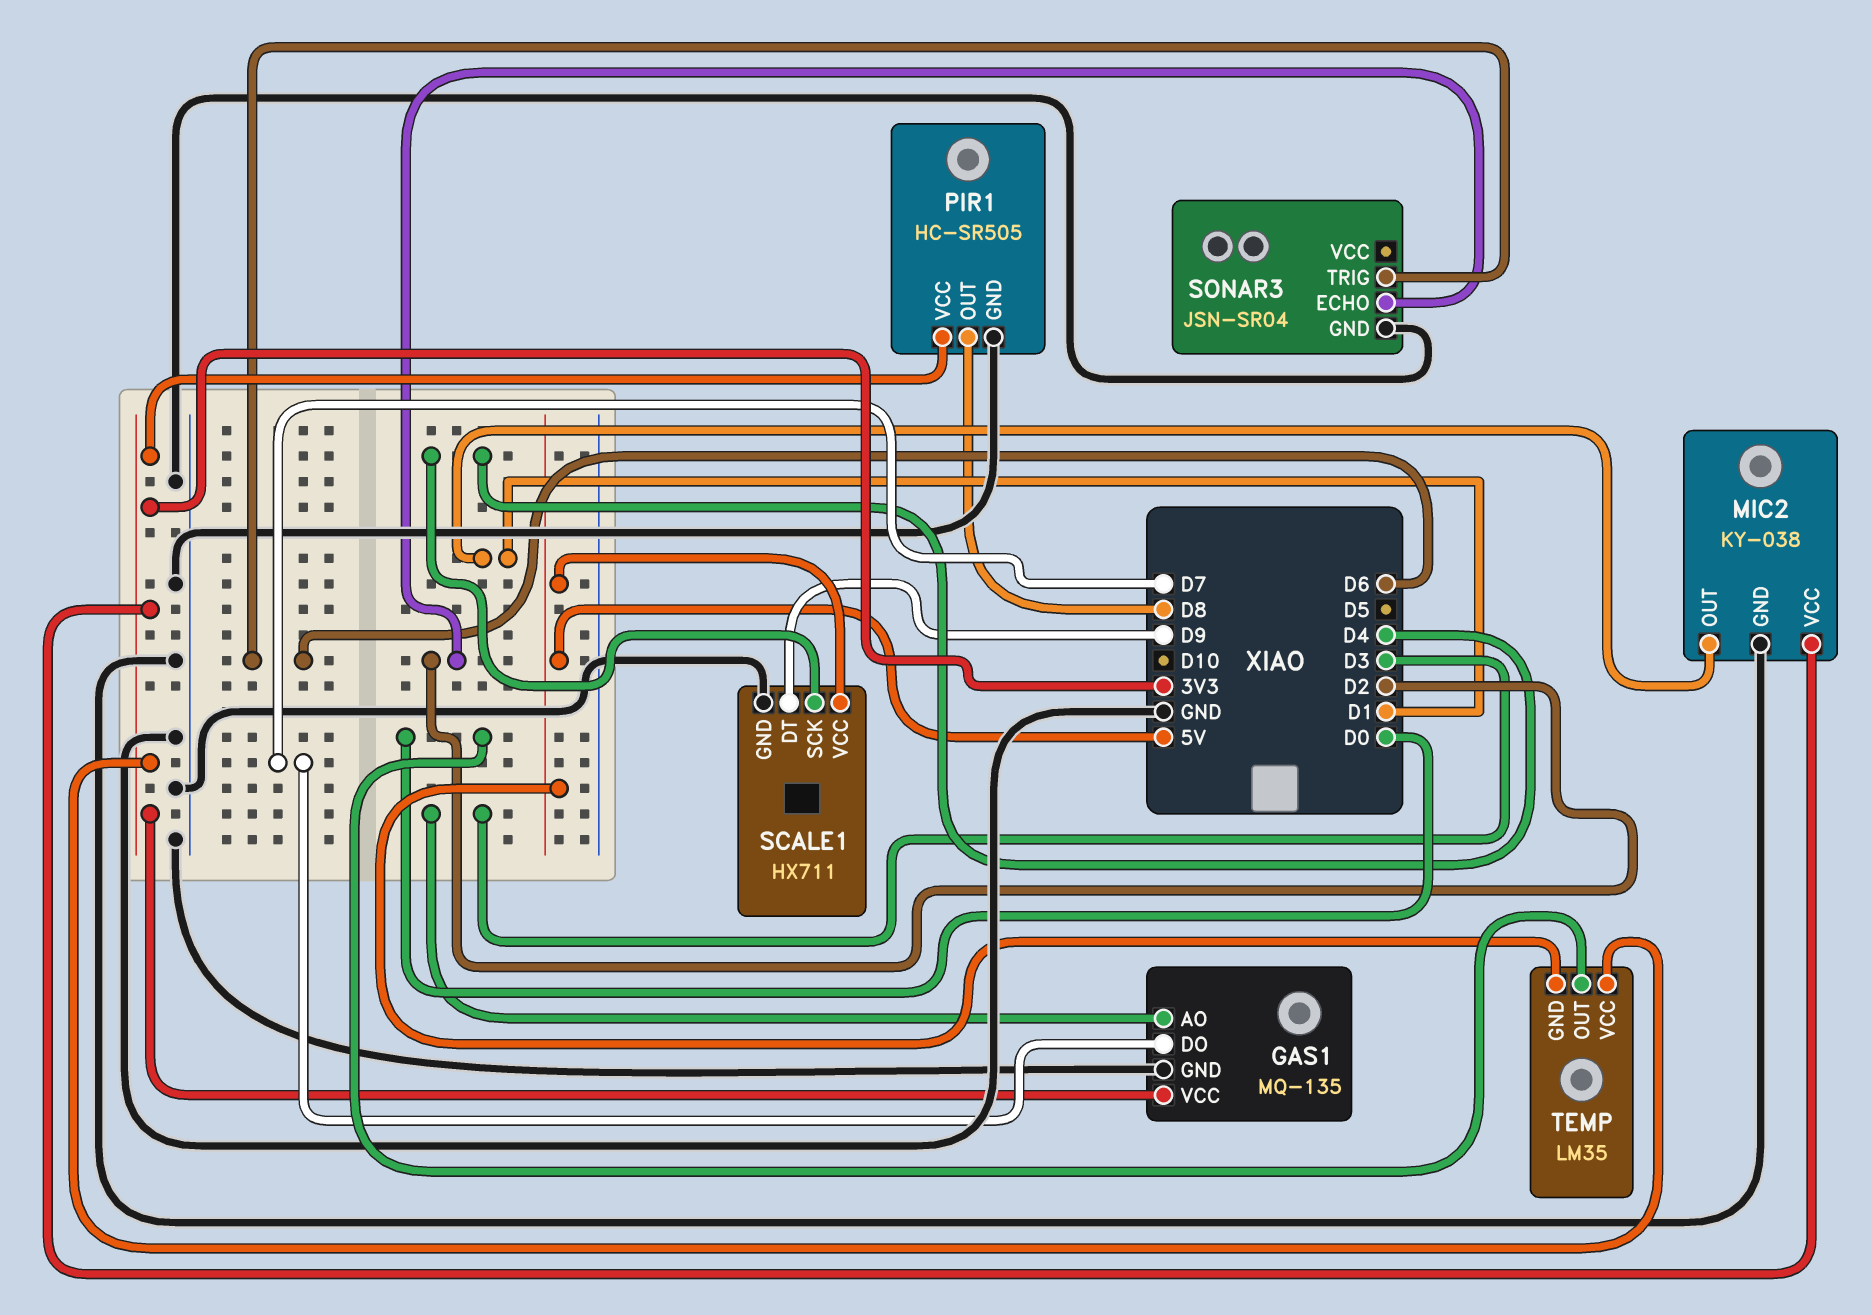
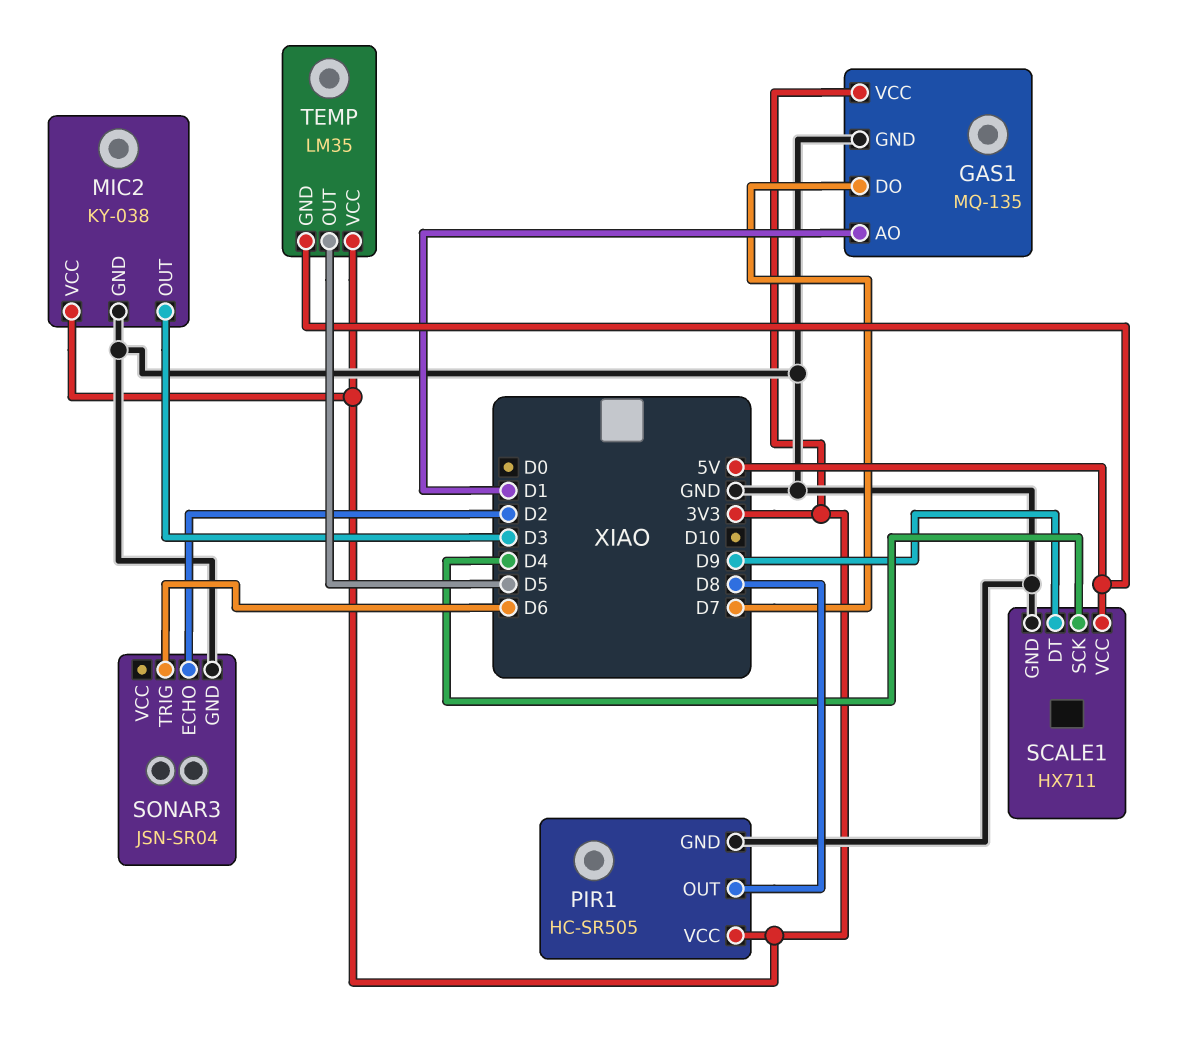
GAS1 pin AO: D3 -> D1
MIC2 pin OUT: D1 -> D3
TEMP pin OUT: D0 -> D5

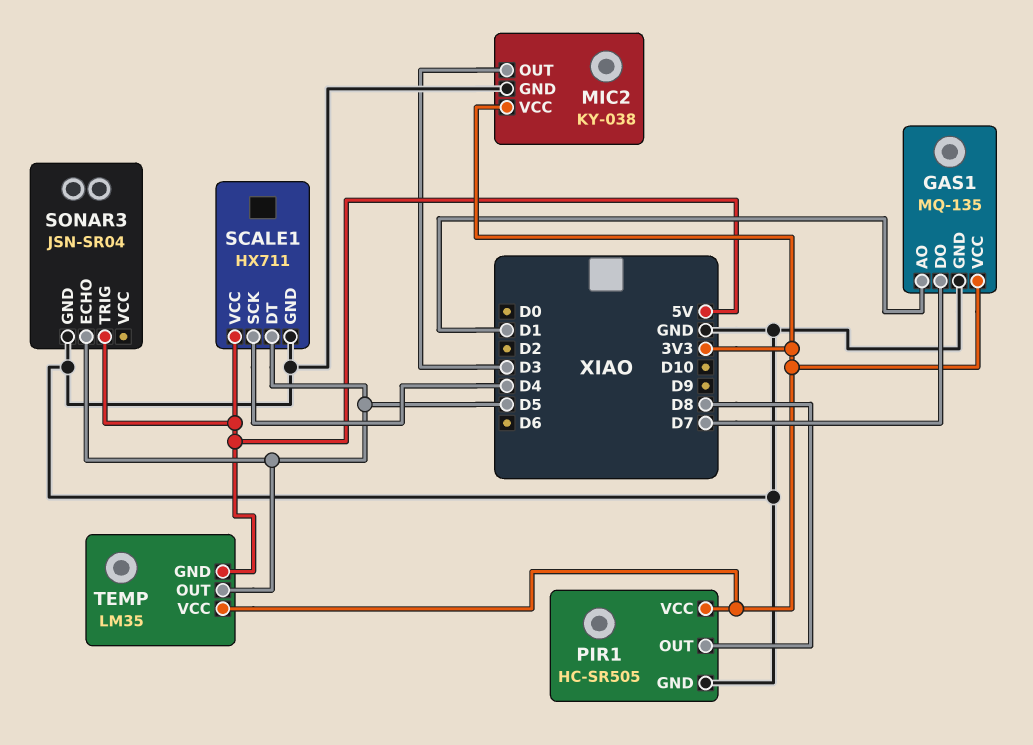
SCALE1 pin DT: D9 -> D5
SONAR3 pin ECHO: D2 -> D5
SONAR3 pin TRIG: D6 -> 5V

